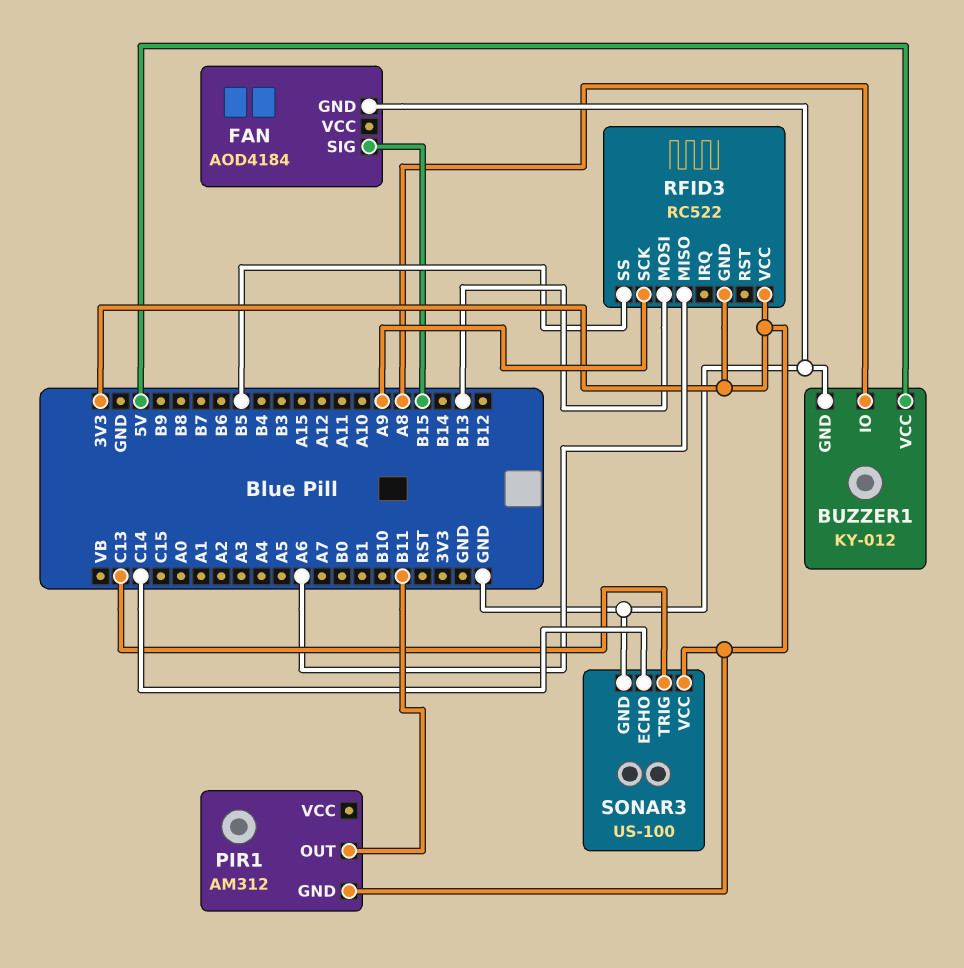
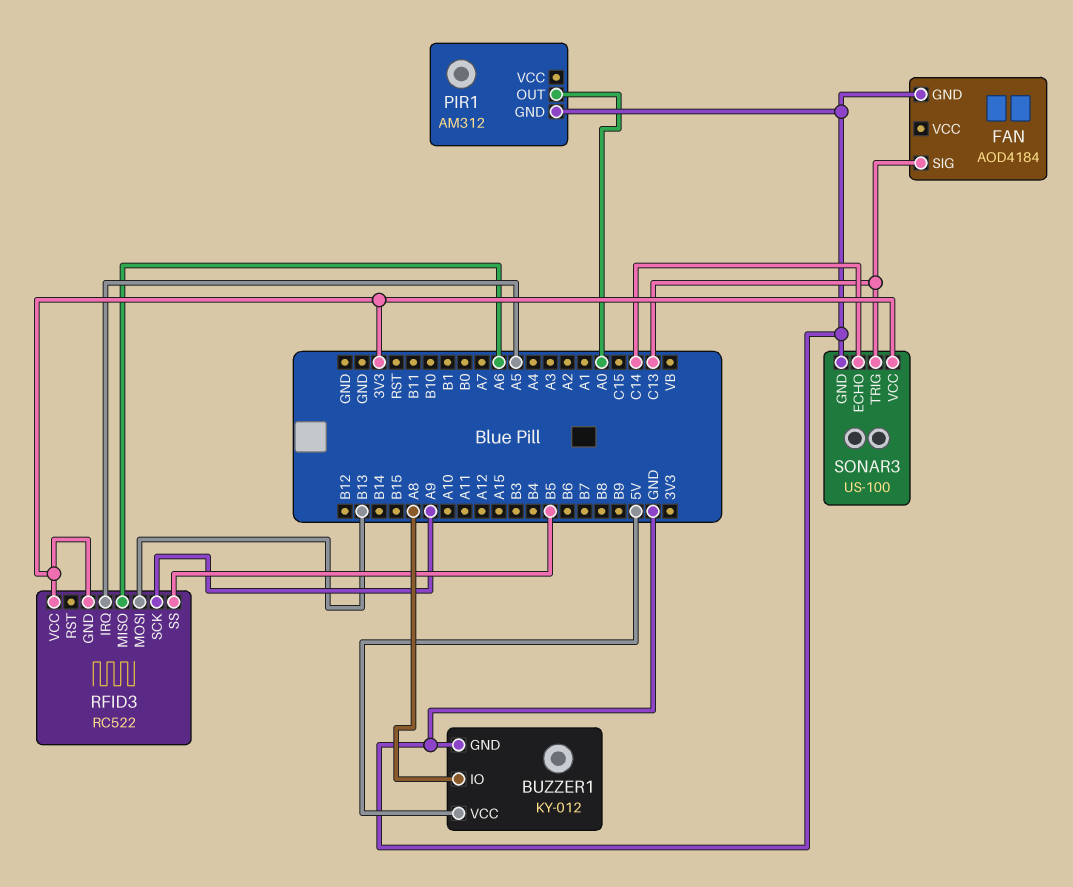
FAN pin SIG: B15 -> C13
PIR1 pin GND: 3V3 -> GND
PIR1 pin OUT: B11 -> A0
RFID3 pin IRQ: none -> A5

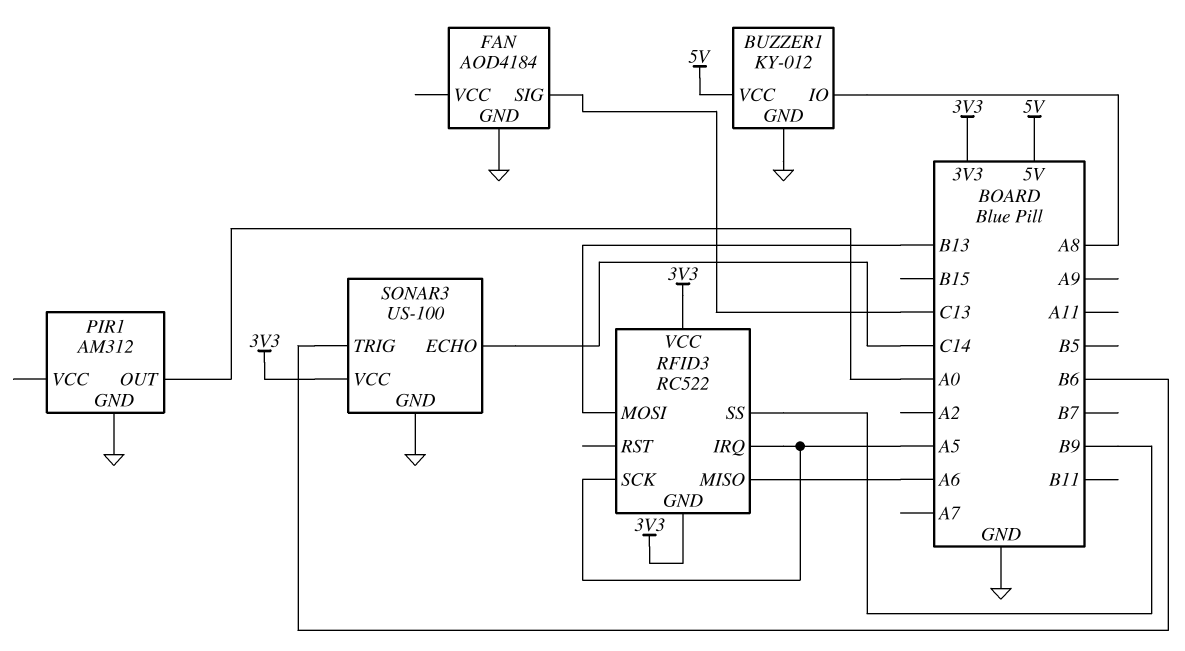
RFID3 pin SCK: A9 -> A5
RFID3 pin SS: B5 -> B9
SONAR3 pin TRIG: C13 -> B6

